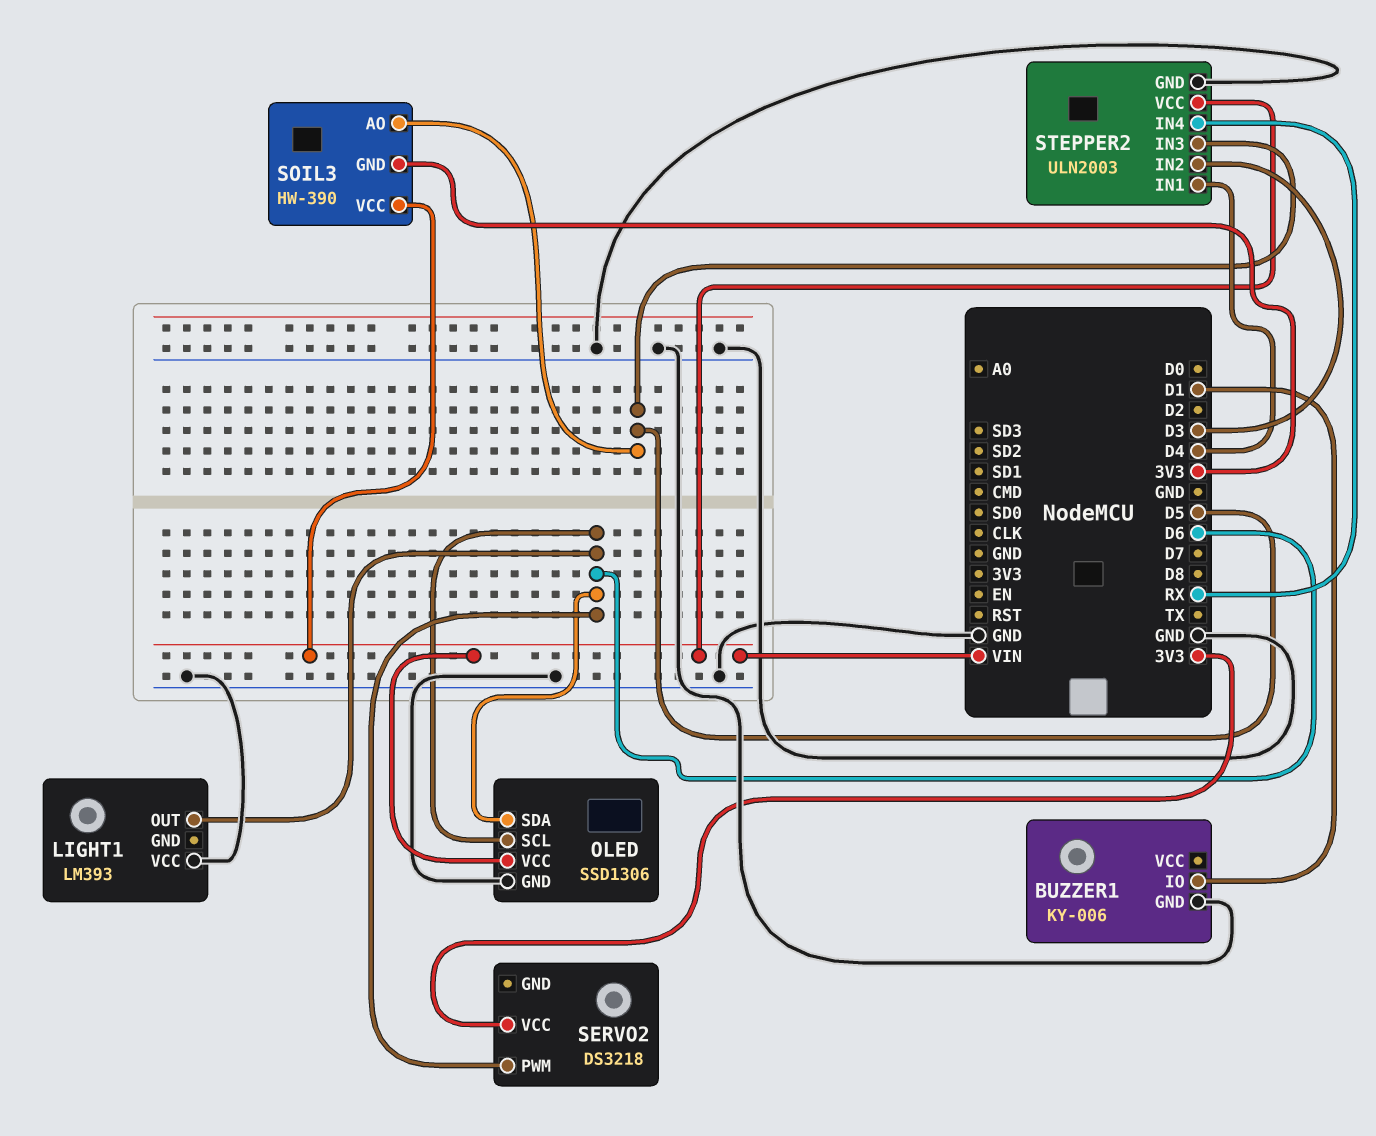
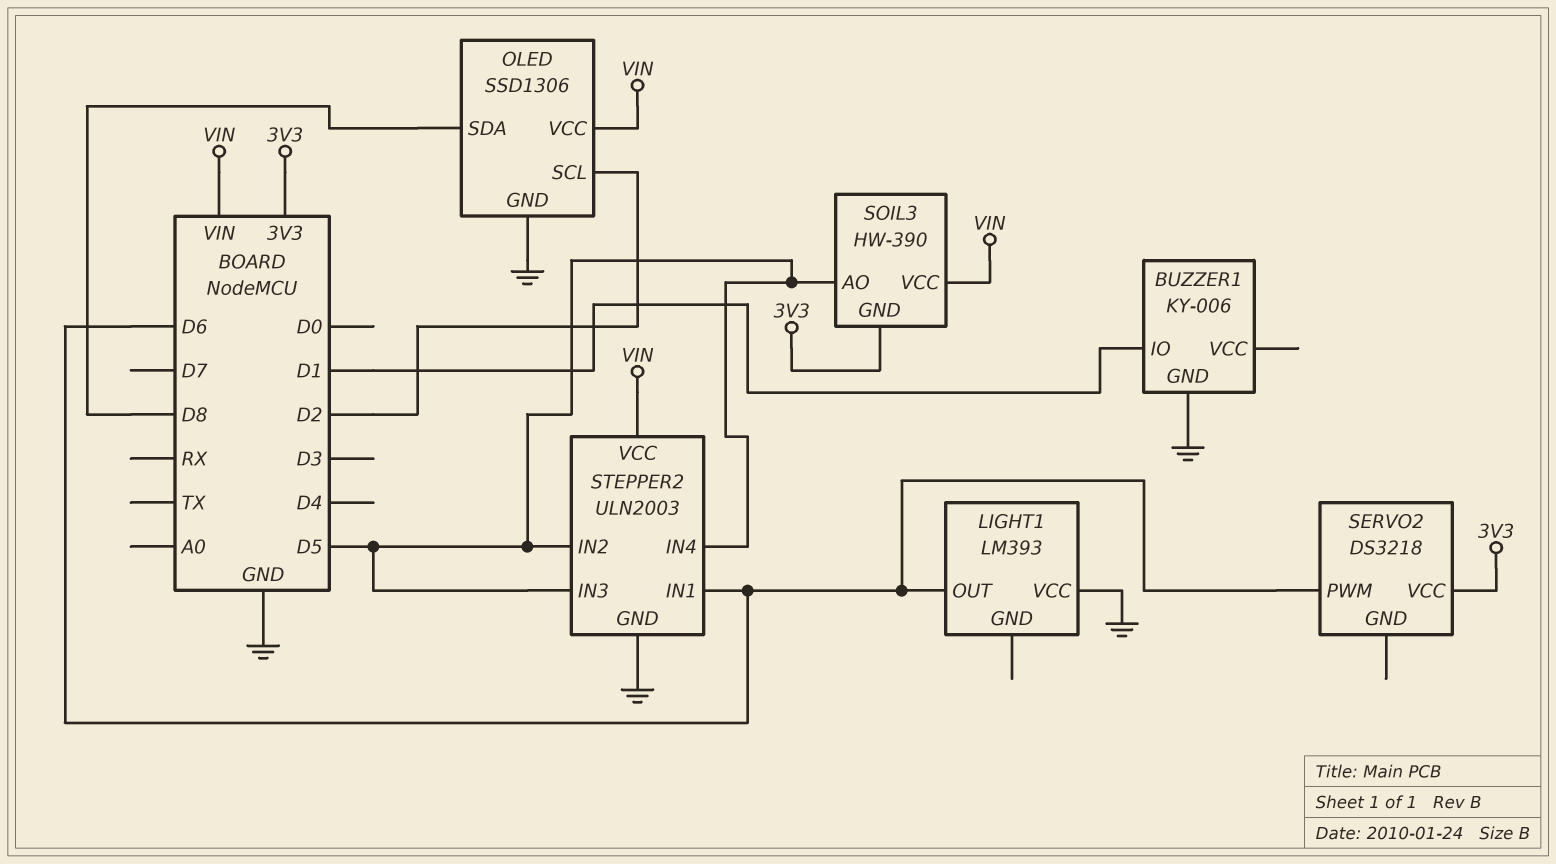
OLED pin SCL: D6 -> D2
OLED pin SDA: D6 -> D8
STEPPER2 pin IN1: D4 -> D6
STEPPER2 pin IN2: D3 -> D5
STEPPER2 pin IN4: RX -> D5

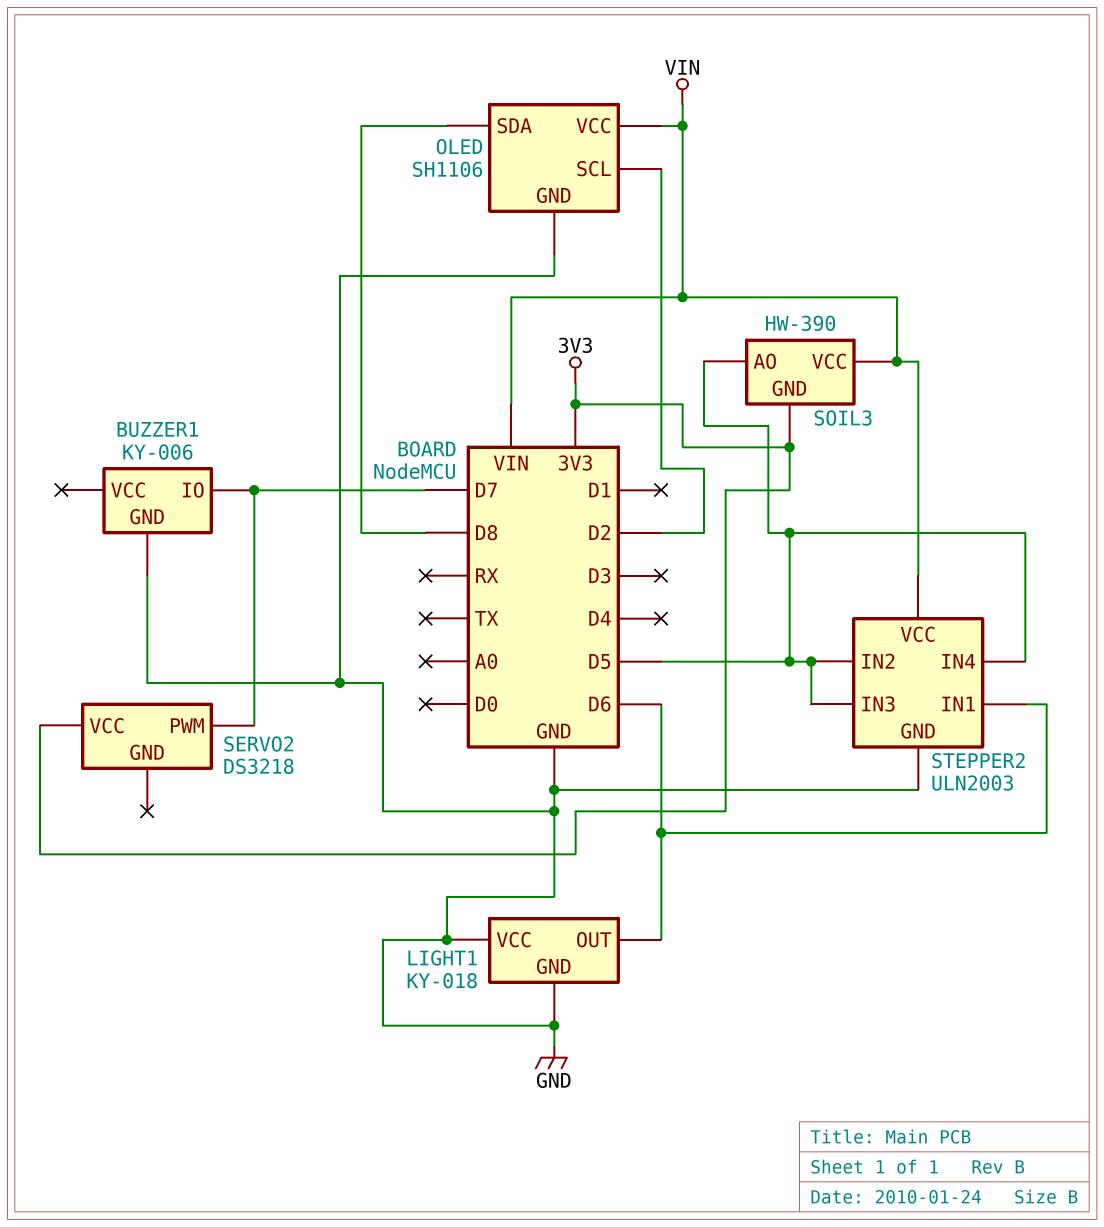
BUZZER1 pin IO: D1 -> D7
LIGHT1: LM393 -> KY-018
LIGHT1 pin GND: none -> GND
OLED: SSD1306 -> SH1106
SERVO2 pin PWM: D6 -> D7

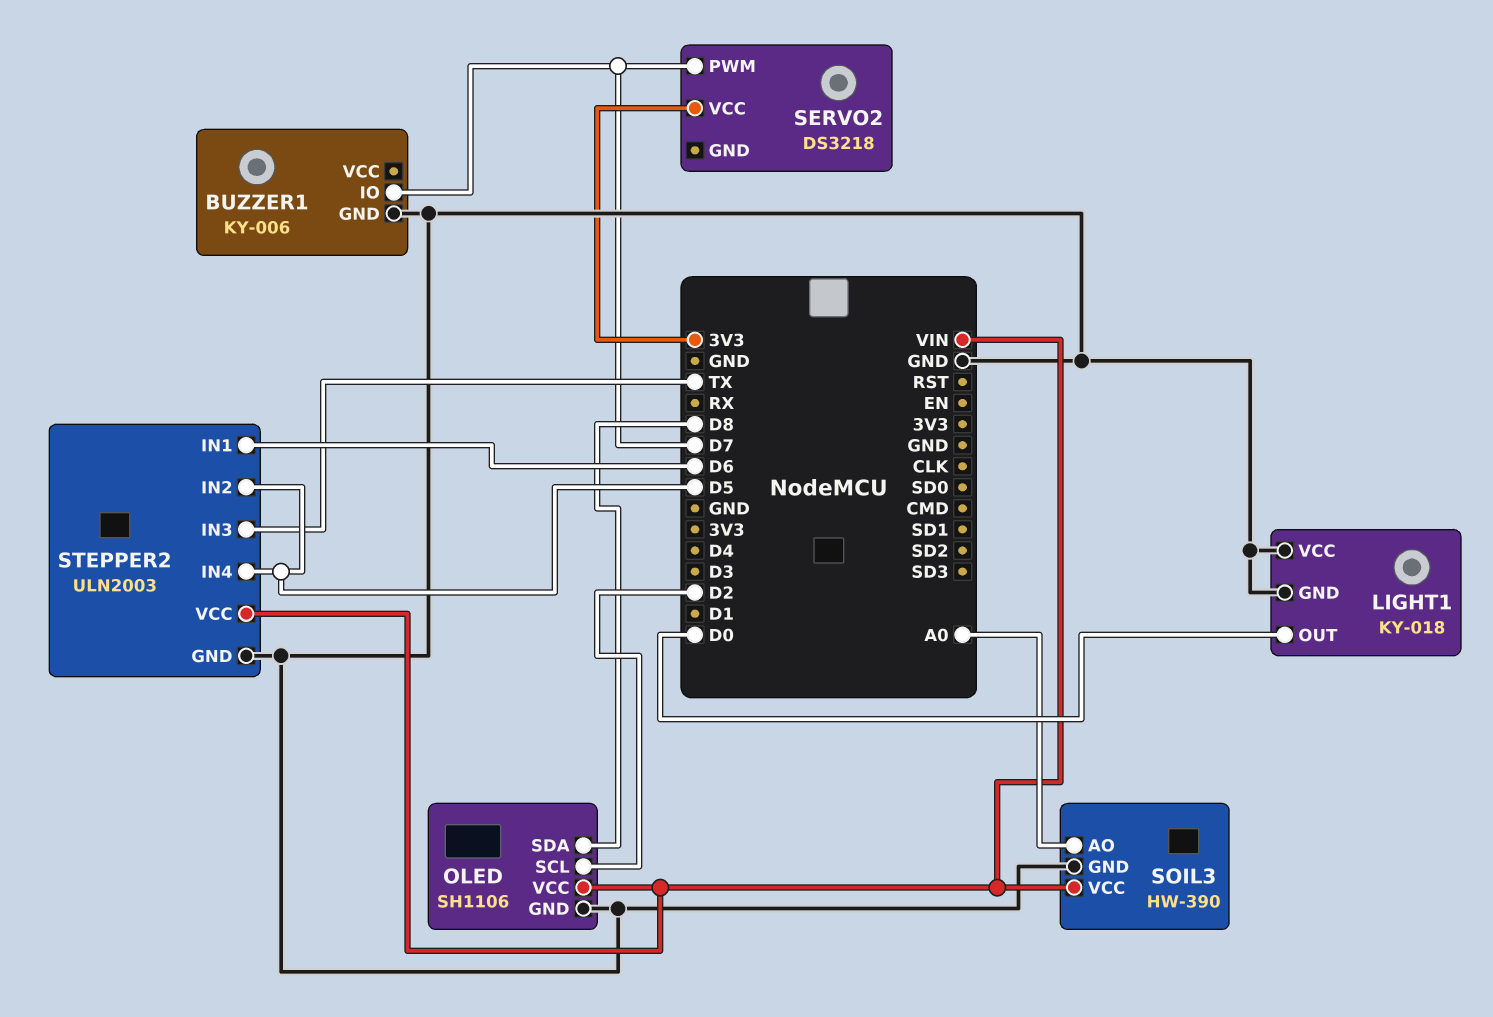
LIGHT1 pin OUT: D6 -> D0
SOIL3 pin AO: D5 -> A0
SOIL3 pin GND: 3V3 -> GND
STEPPER2 pin IN3: D5 -> TX

